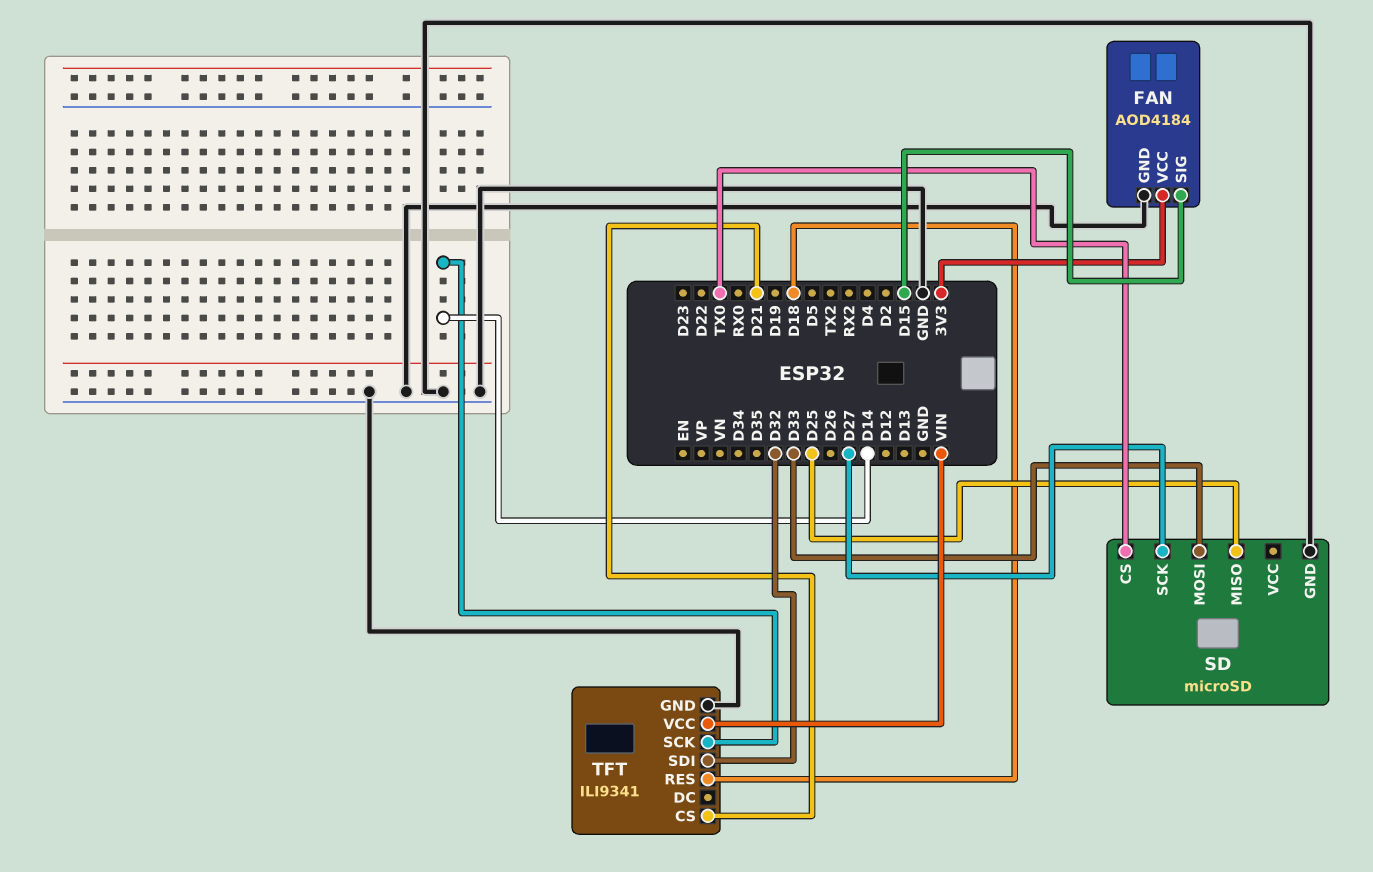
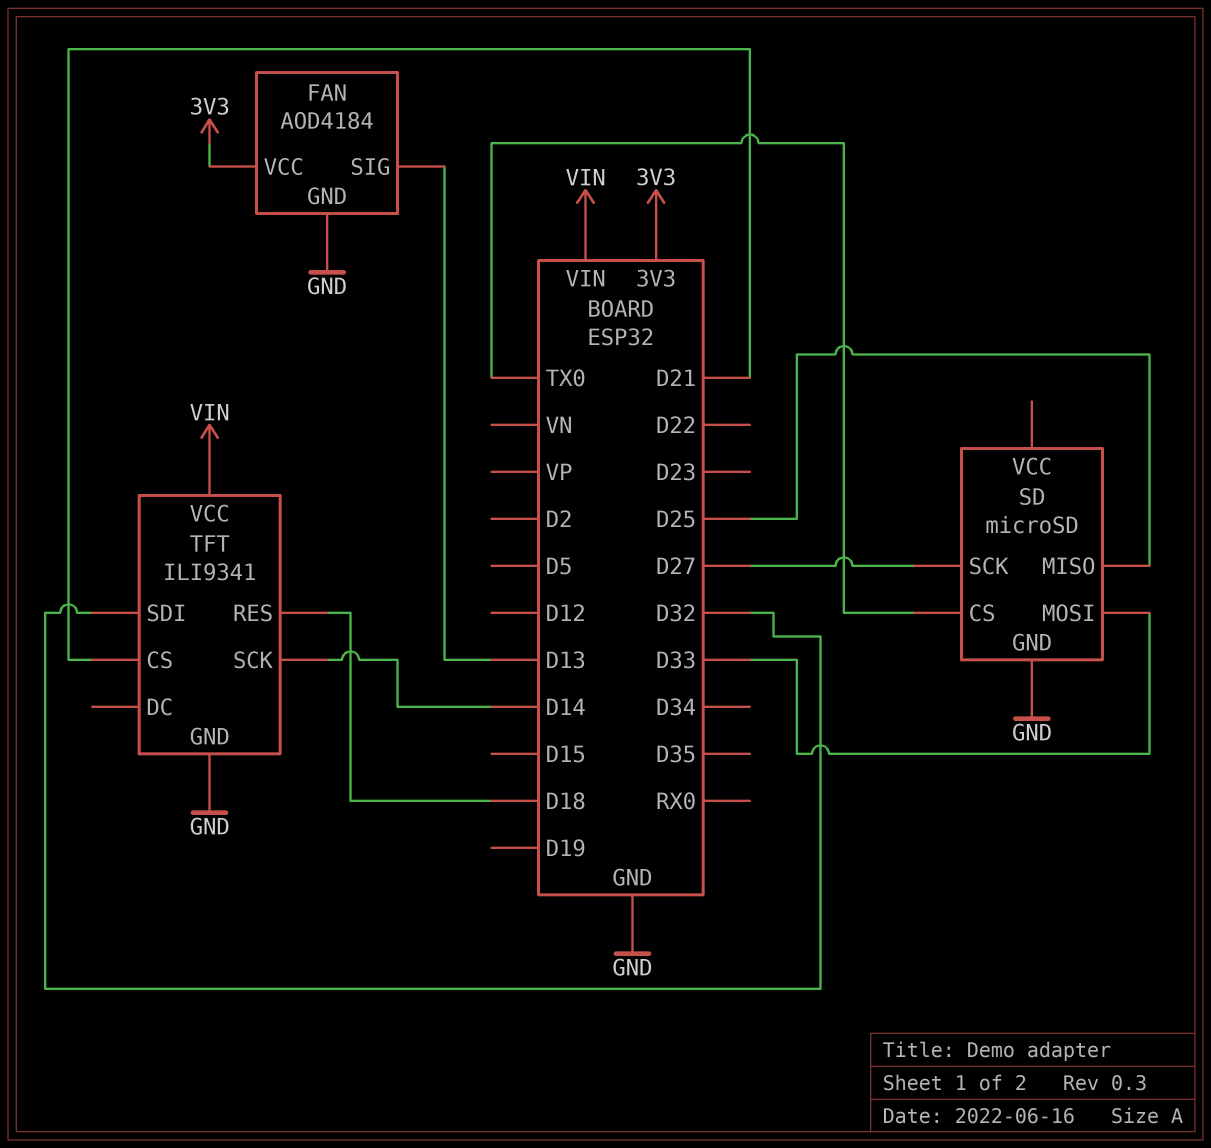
FAN pin SIG: D15 -> D13

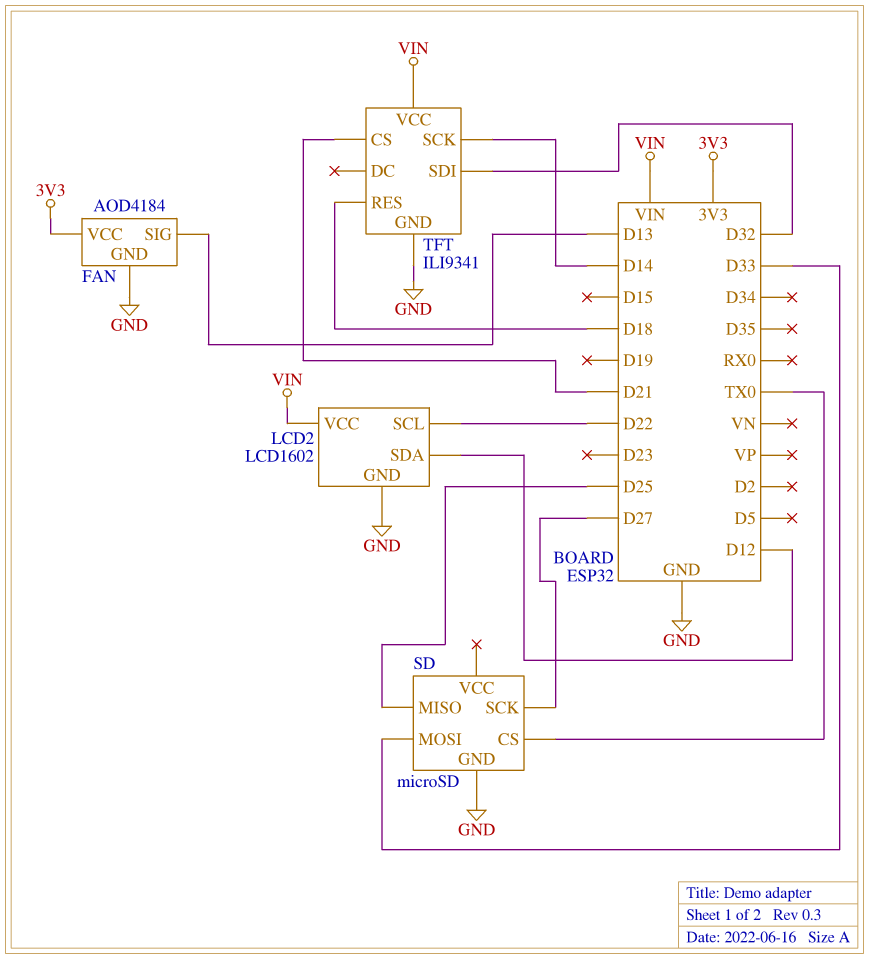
LCD2: none -> LCD1602
LCD2 pin GND: none -> GND
LCD2 pin SCL: none -> D22
LCD2 pin SDA: none -> D12
LCD2 pin VCC: none -> VIN

